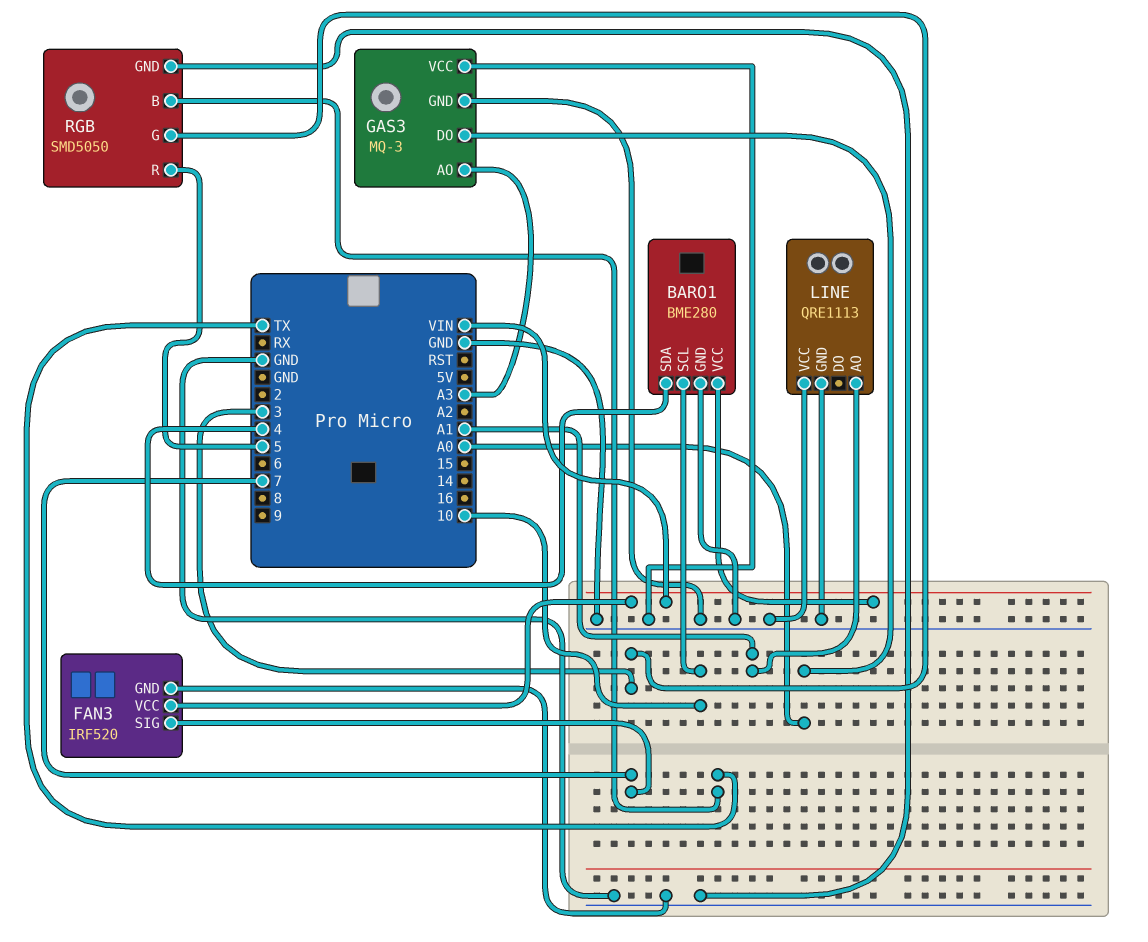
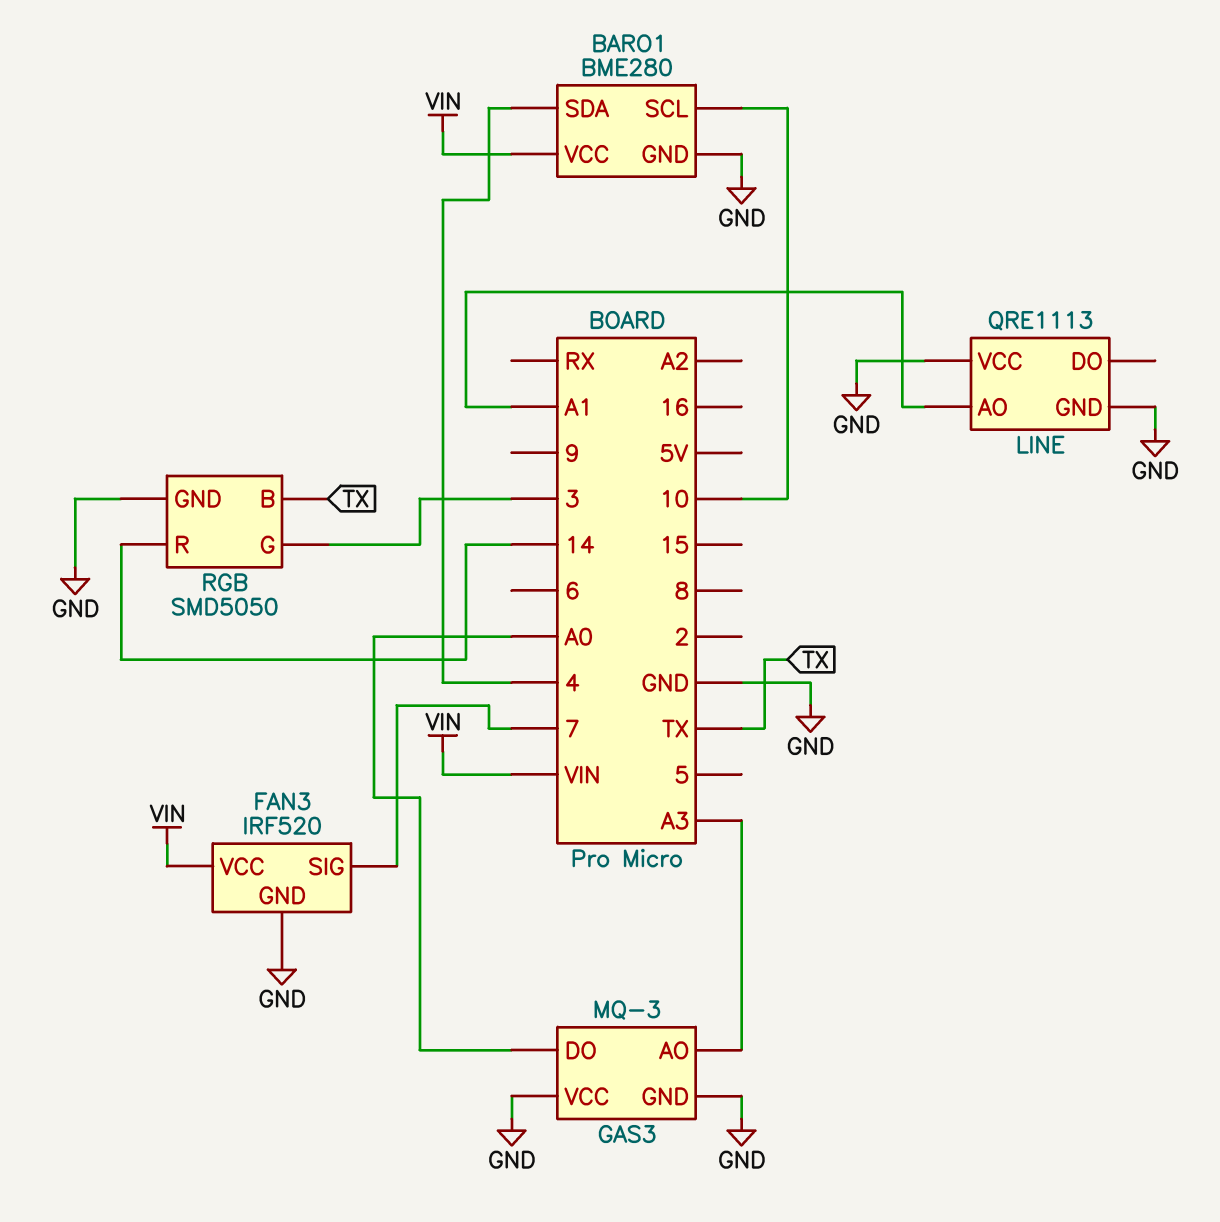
RGB pin R: 5 -> 14

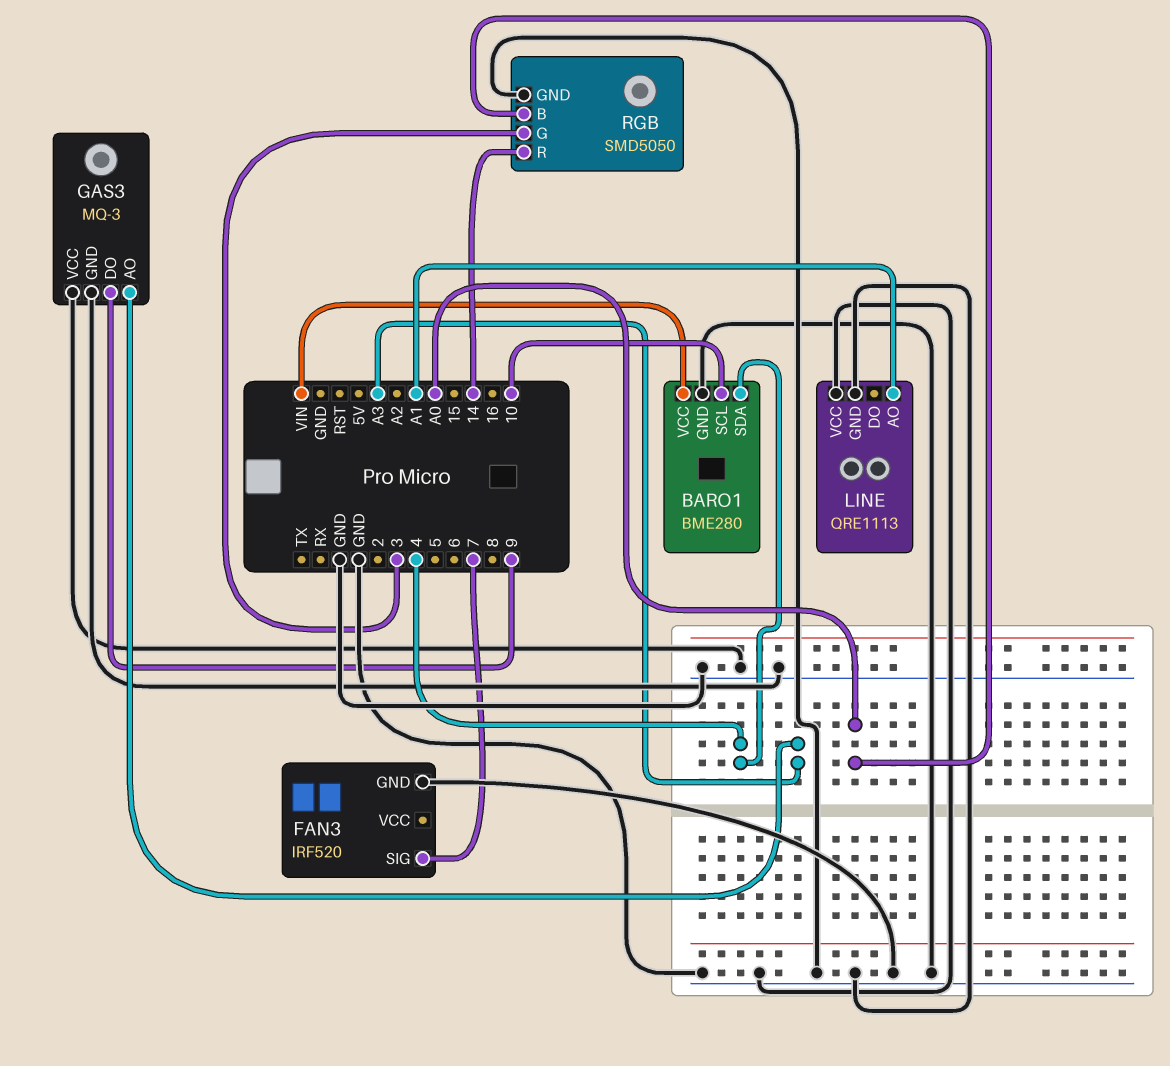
FAN3 pin VCC: VIN -> none
GAS3 pin DO: A0 -> 9
RGB pin B: TX -> A0

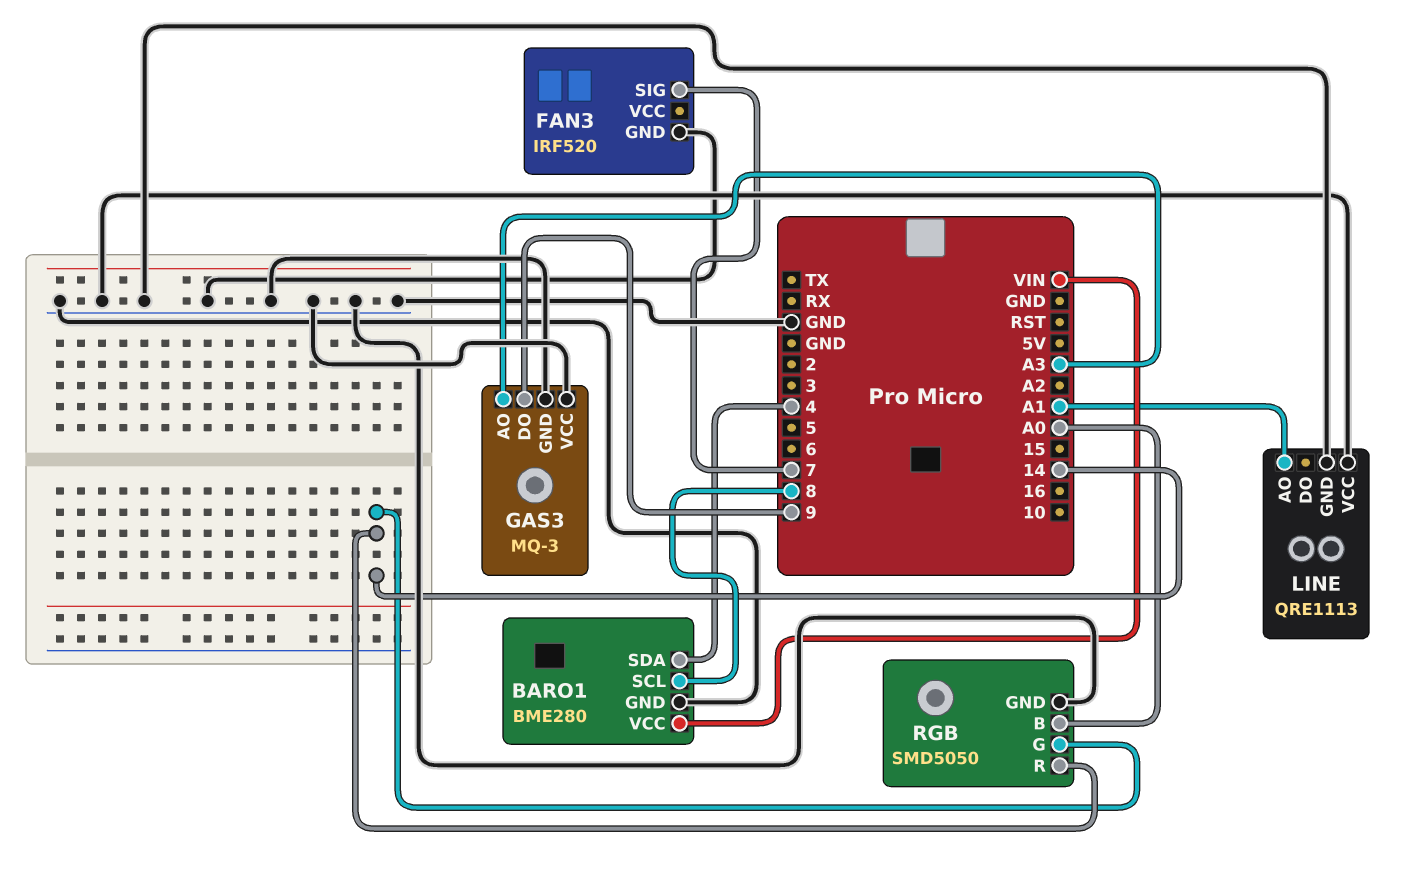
BARO1 pin SCL: 10 -> 8
RGB pin G: 3 -> 14

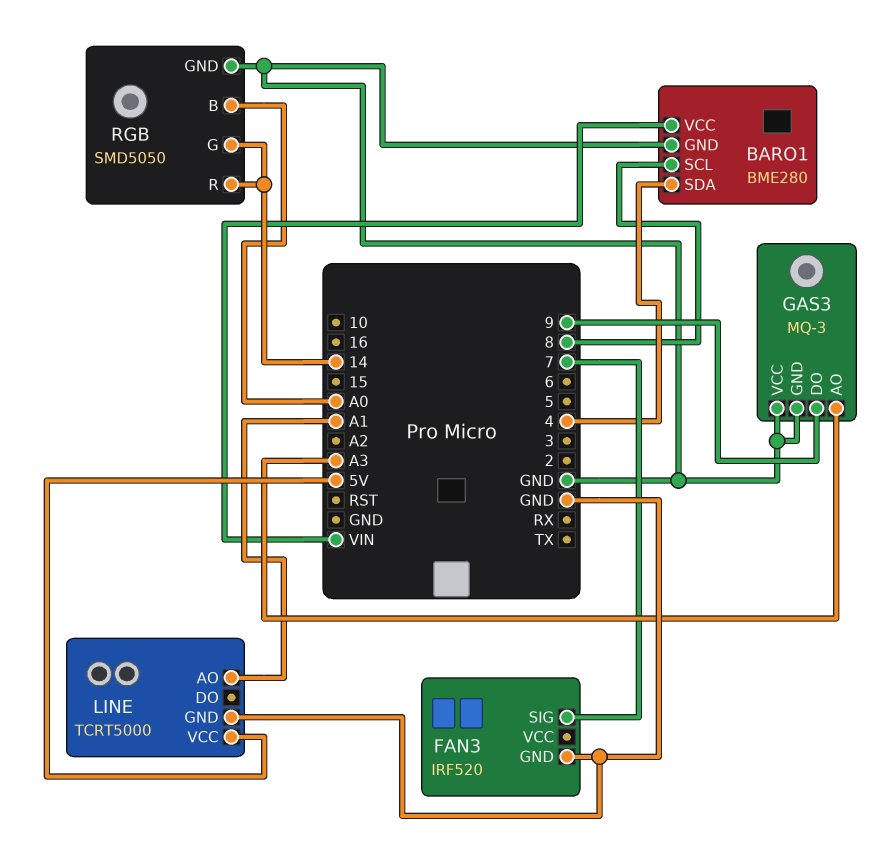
LINE: QRE1113 -> TCRT5000
LINE pin VCC: GND -> 5V

